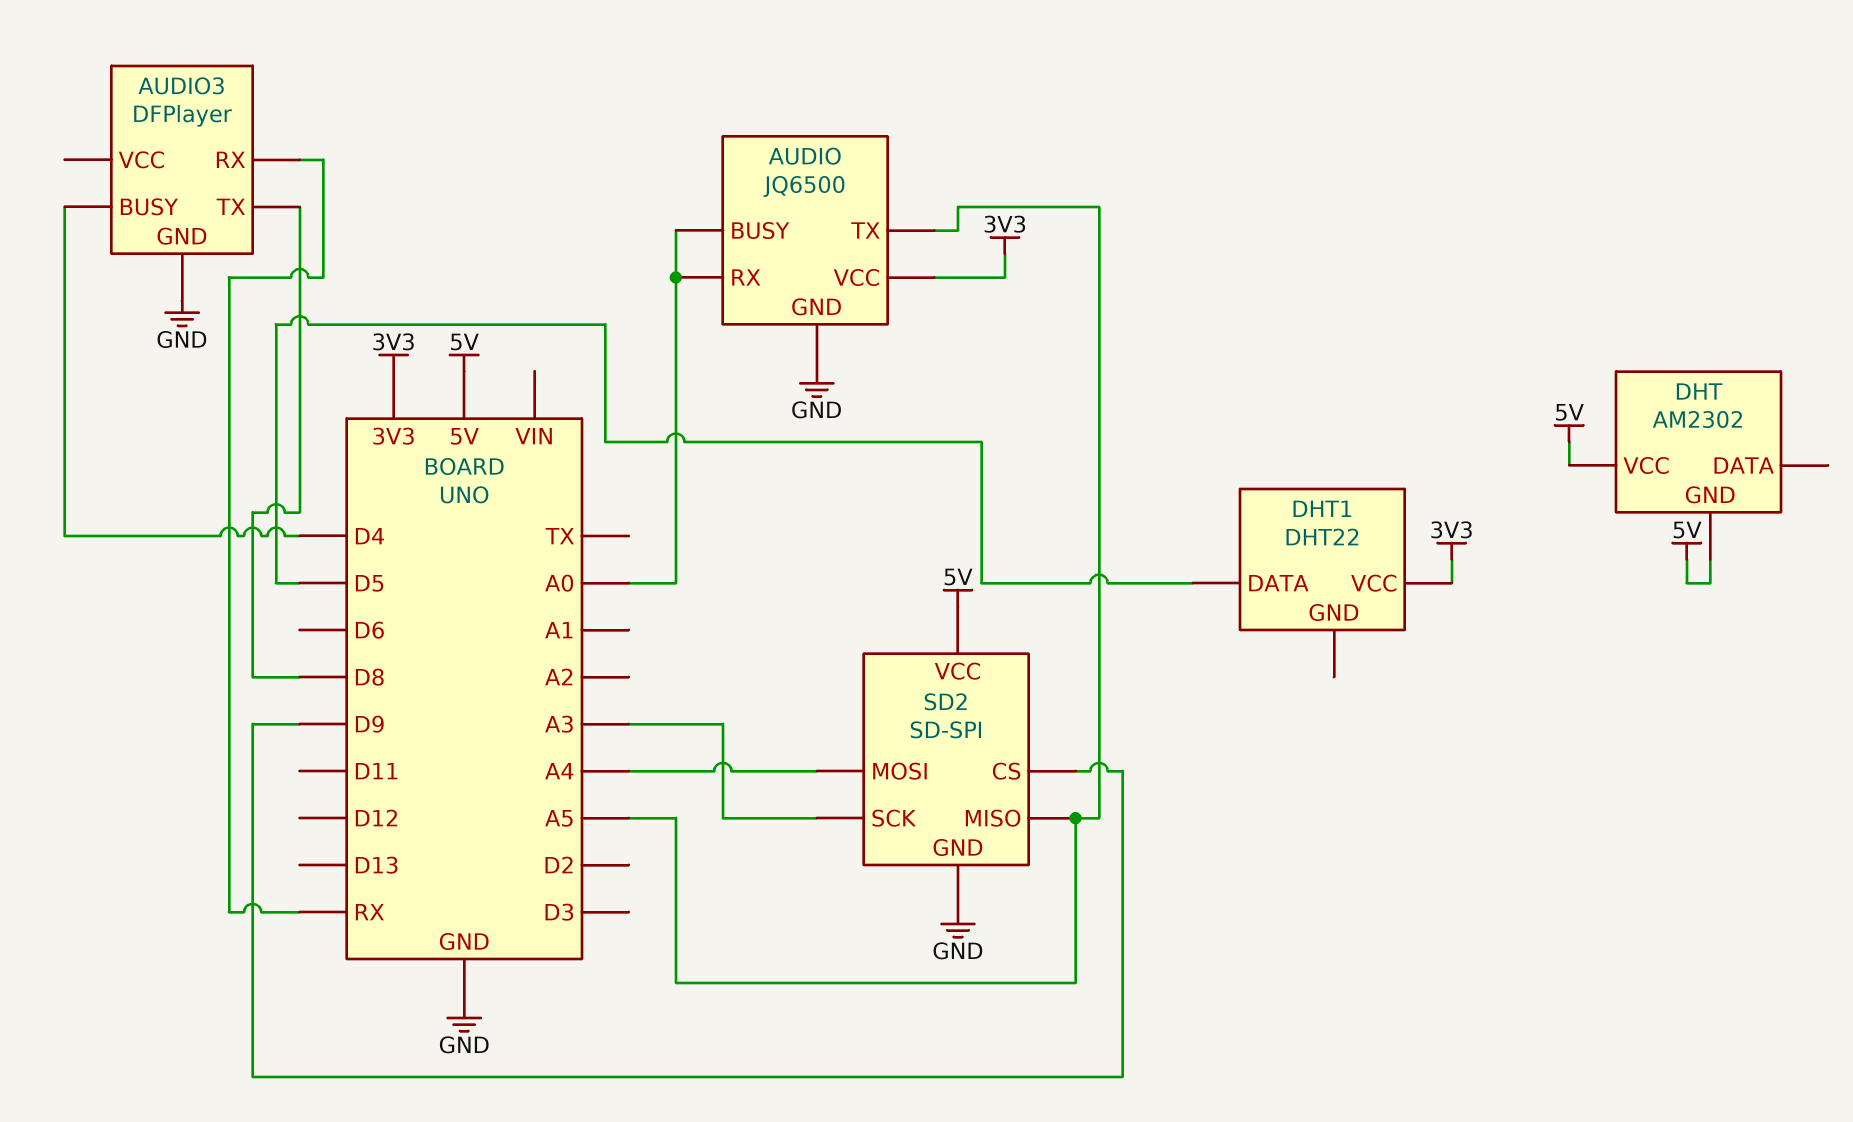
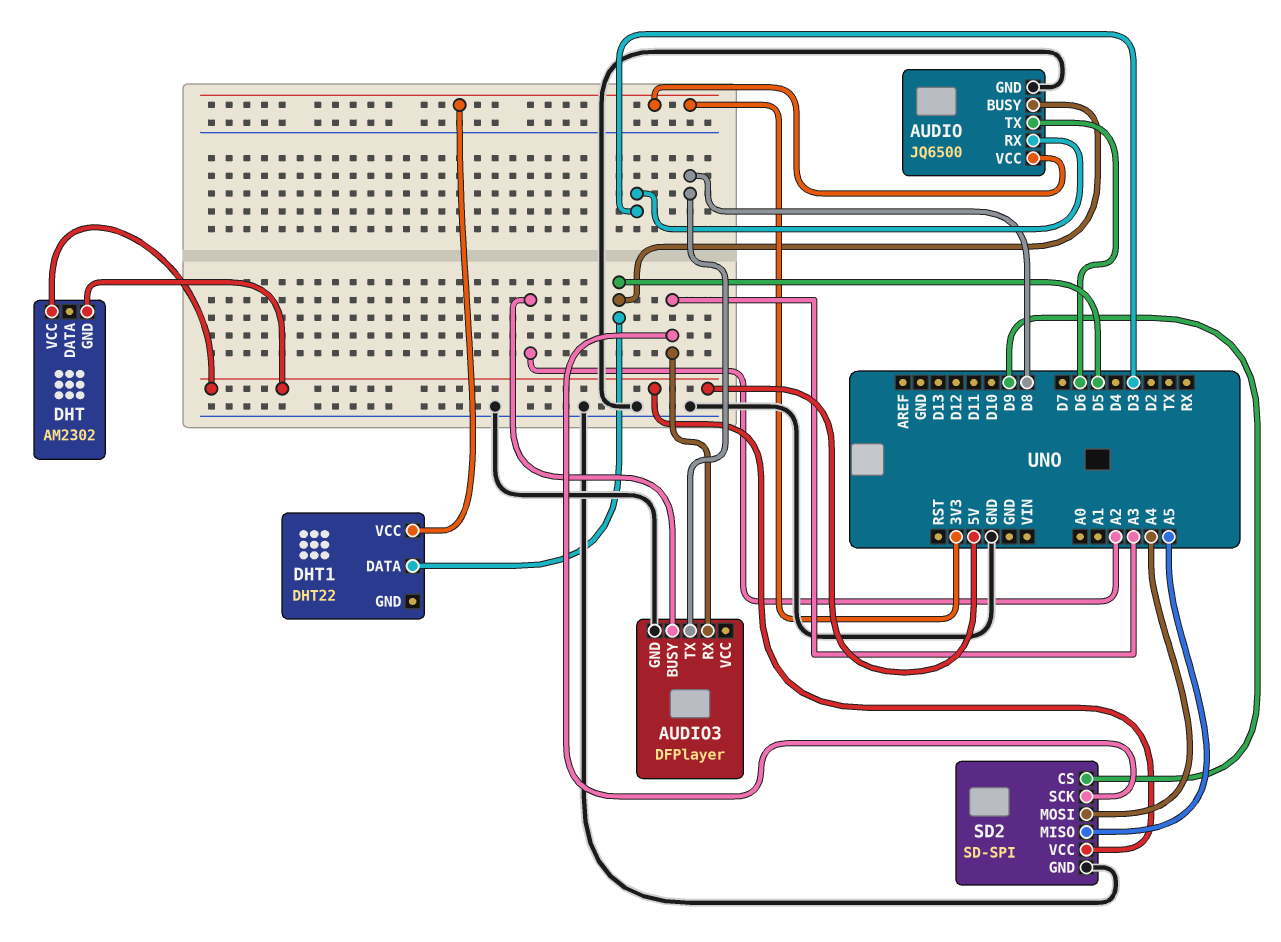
AUDIO pin BUSY: A0 -> D5
AUDIO pin RX: A0 -> D3
AUDIO pin TX: A5 -> D6
AUDIO3 pin BUSY: D4 -> A2
AUDIO3 pin RX: RX -> A3

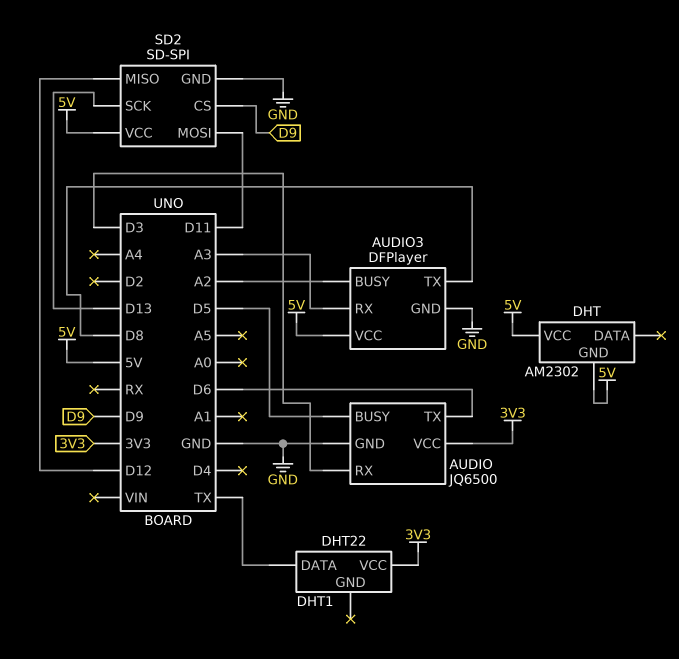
AUDIO3 pin VCC: none -> 5V
DHT1 pin DATA: D5 -> TX
SD2 pin MISO: A5 -> D12
SD2 pin MOSI: A4 -> D11
SD2 pin SCK: A3 -> D13

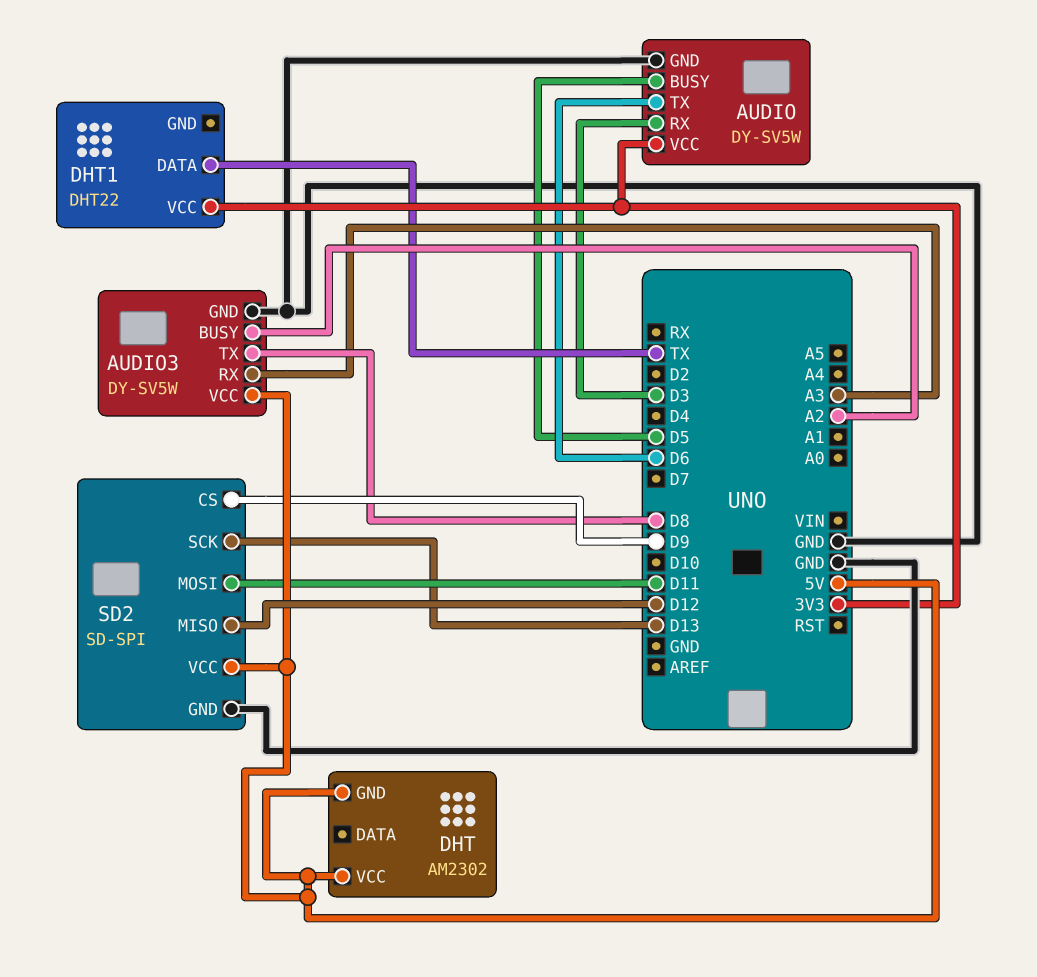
AUDIO: JQ6500 -> DY-SV5W
AUDIO3: DFPlayer -> DY-SV5W

